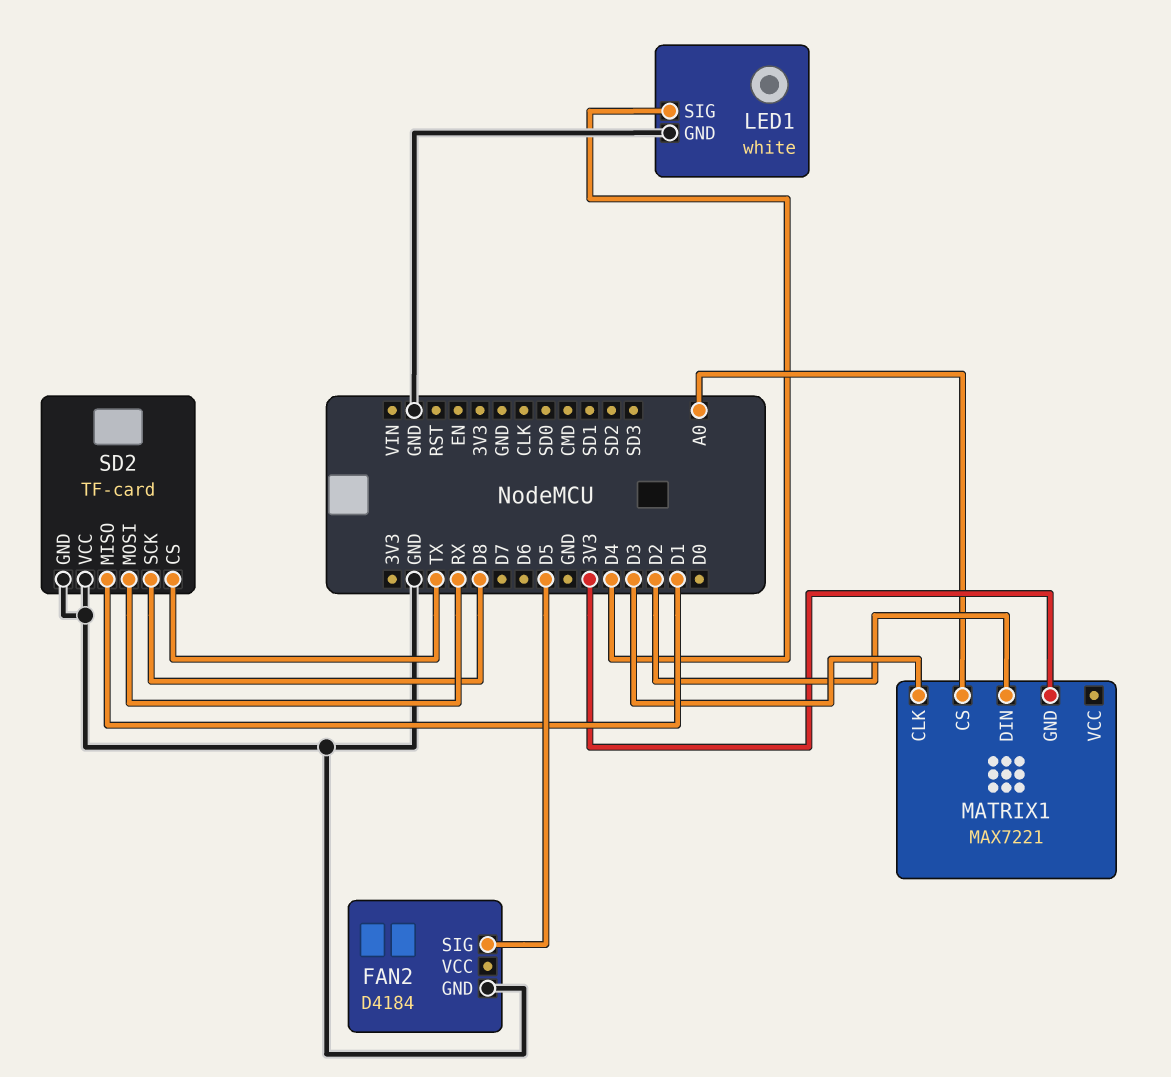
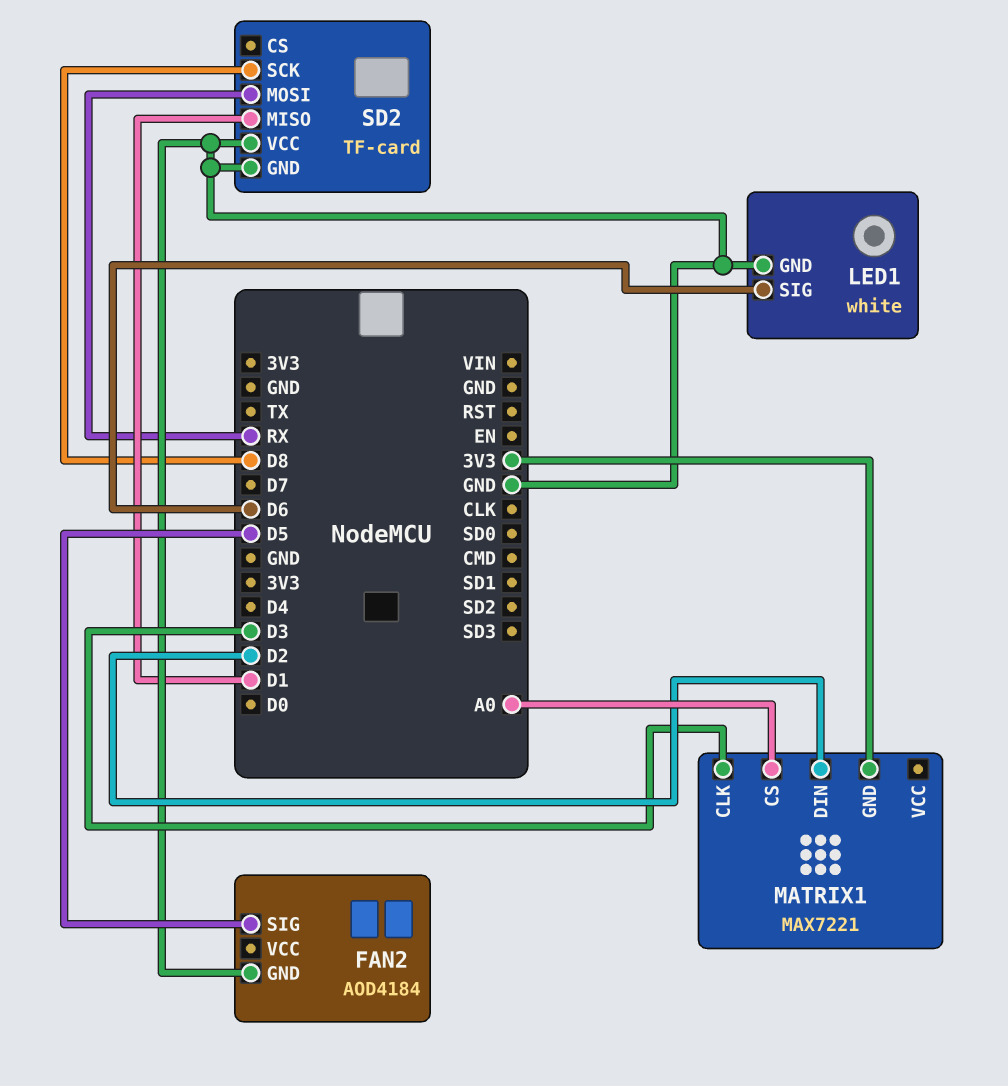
FAN2: D4184 -> AOD4184
LED1 pin SIG: D4 -> D6
SD2 pin CS: TX -> none

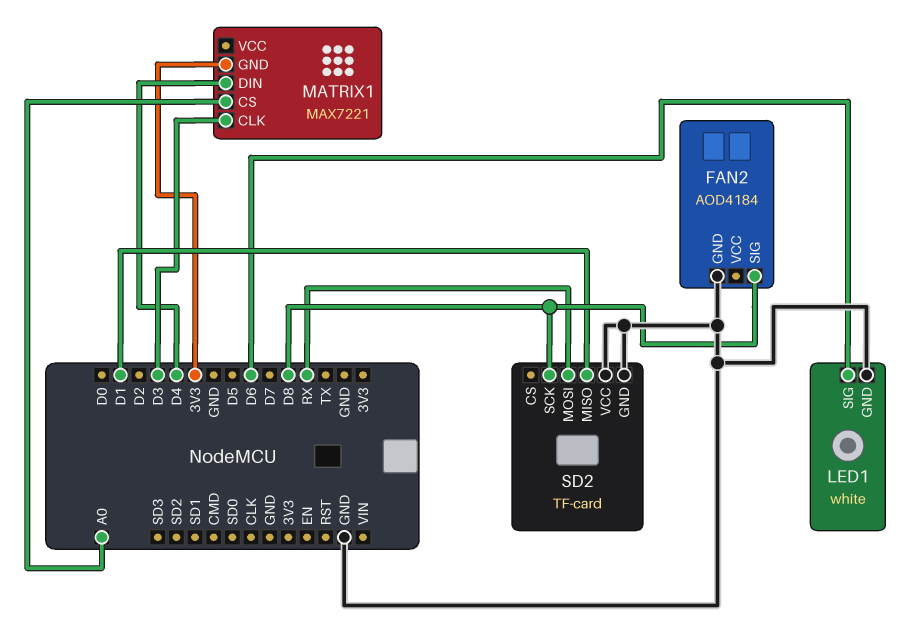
FAN2 pin SIG: D5 -> D8
MATRIX1 pin DIN: D2 -> D4

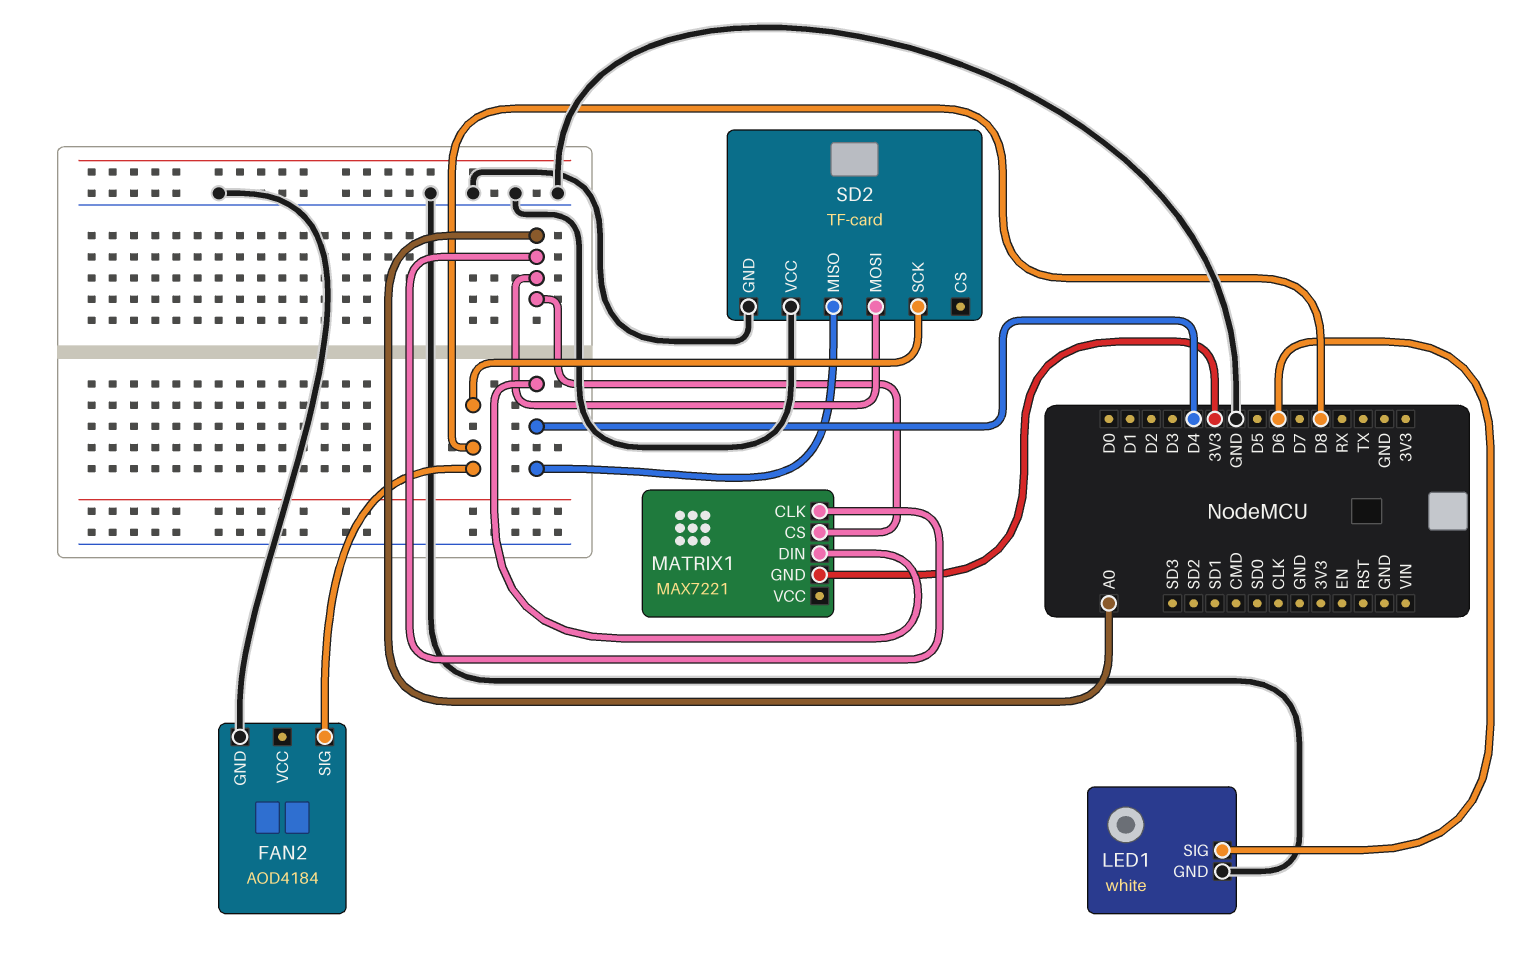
MATRIX1 pin CLK: D3 -> A0
SD2 pin MISO: D1 -> D4
SD2 pin MOSI: RX -> A0

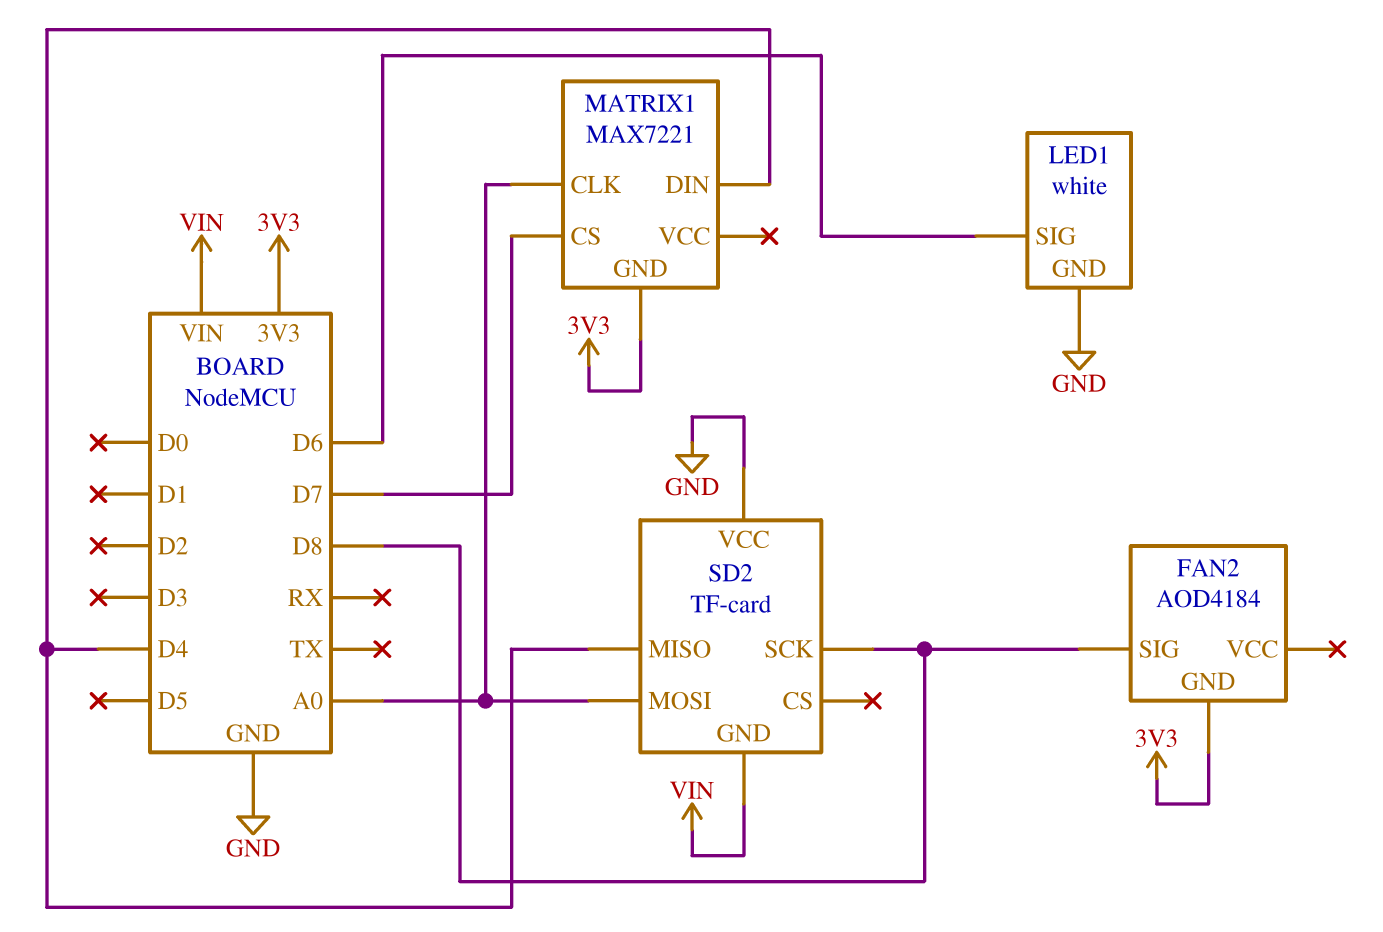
FAN2 pin GND: GND -> 3V3
MATRIX1 pin CS: A0 -> D7
SD2 pin GND: GND -> VIN

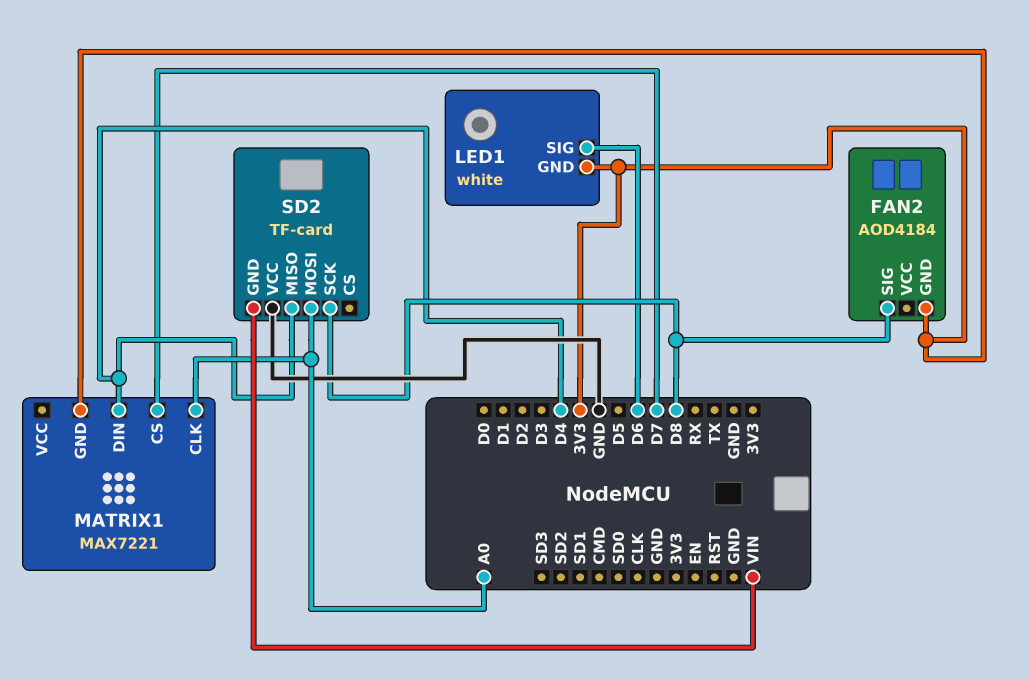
LED1 pin GND: GND -> 3V3

